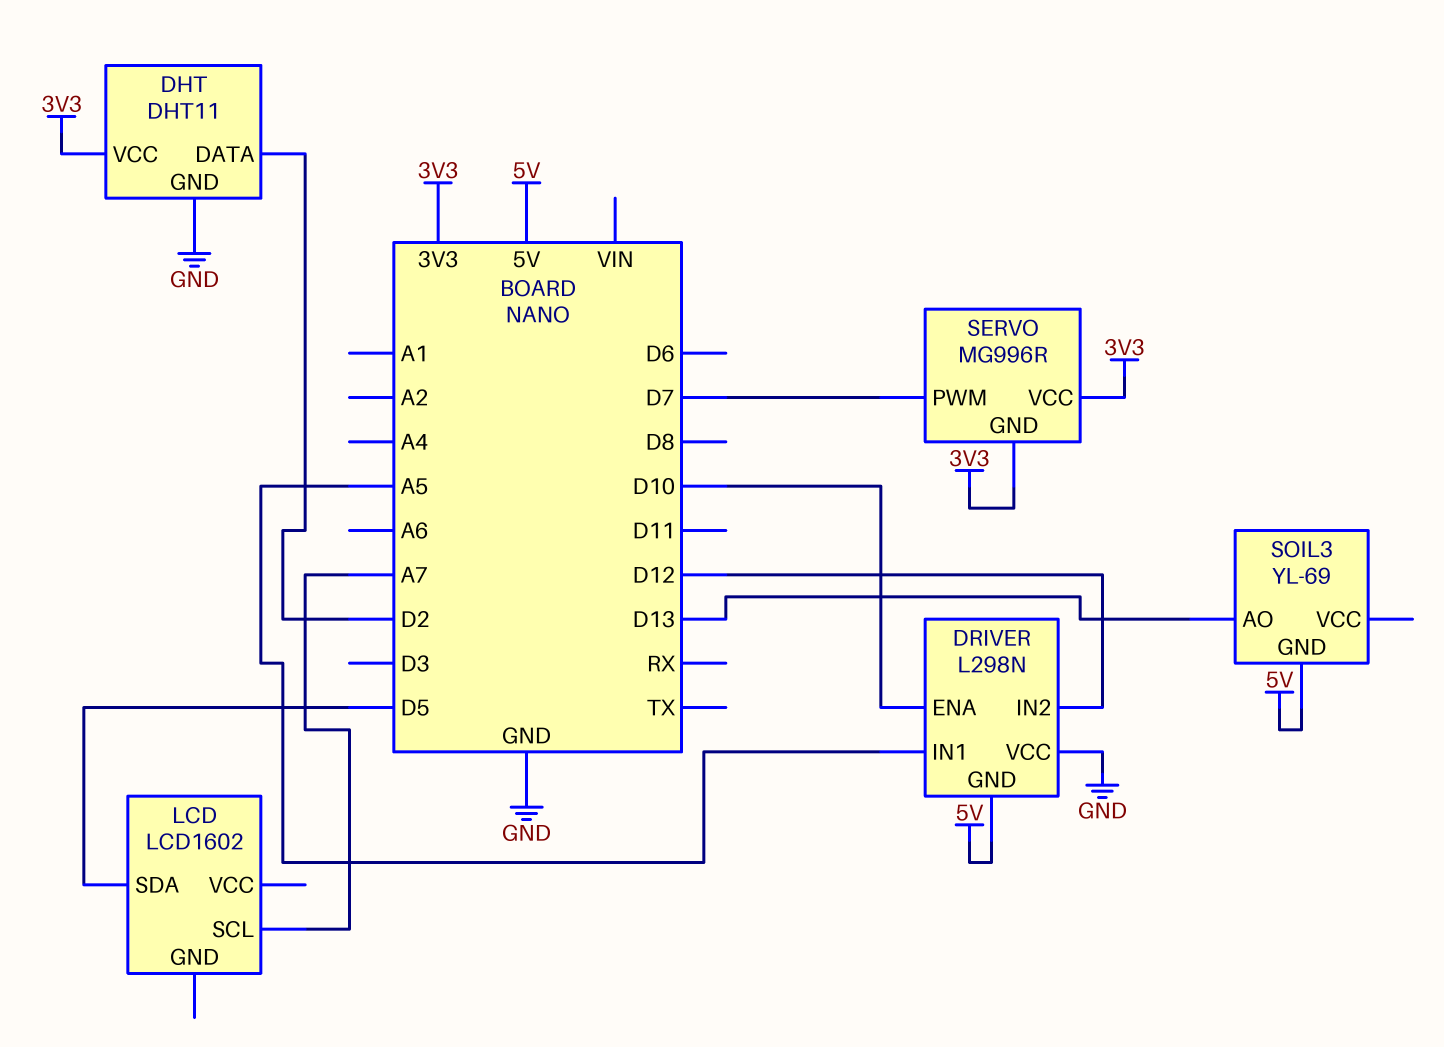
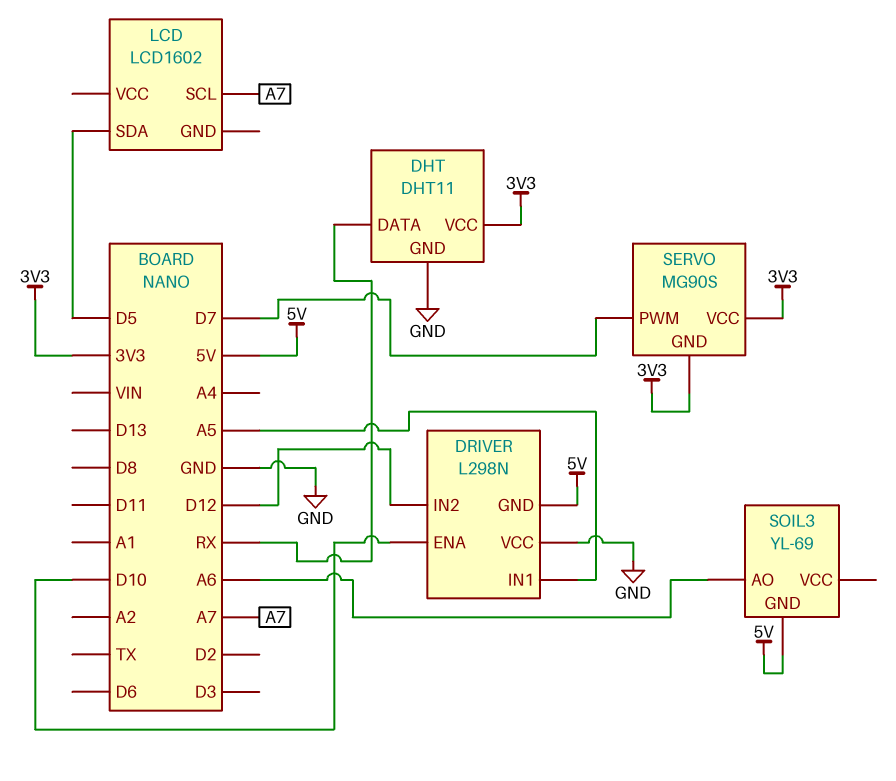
DHT pin DATA: D2 -> RX
SERVO: MG996R -> MG90S
SOIL3 pin AO: D13 -> A6

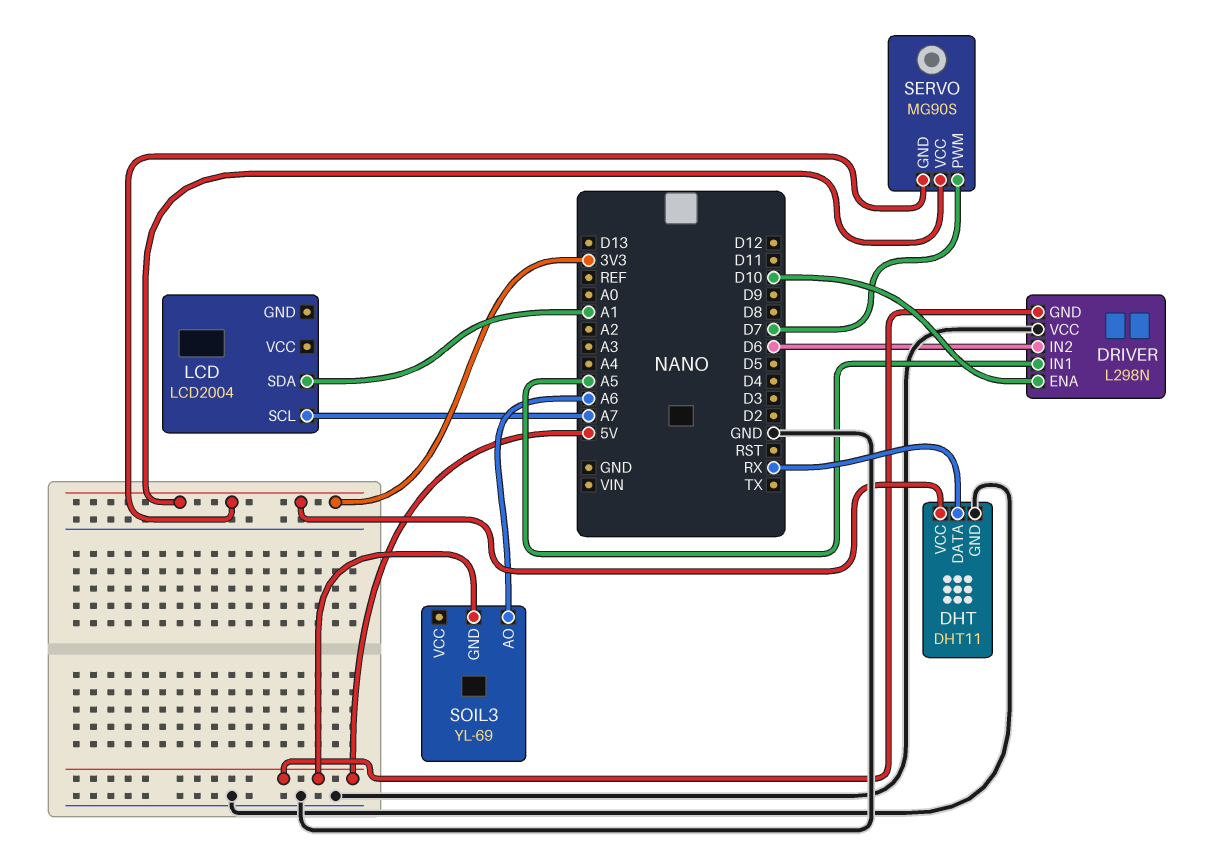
DRIVER pin IN2: D12 -> D6
LCD: LCD1602 -> LCD2004
LCD pin SDA: D5 -> A1

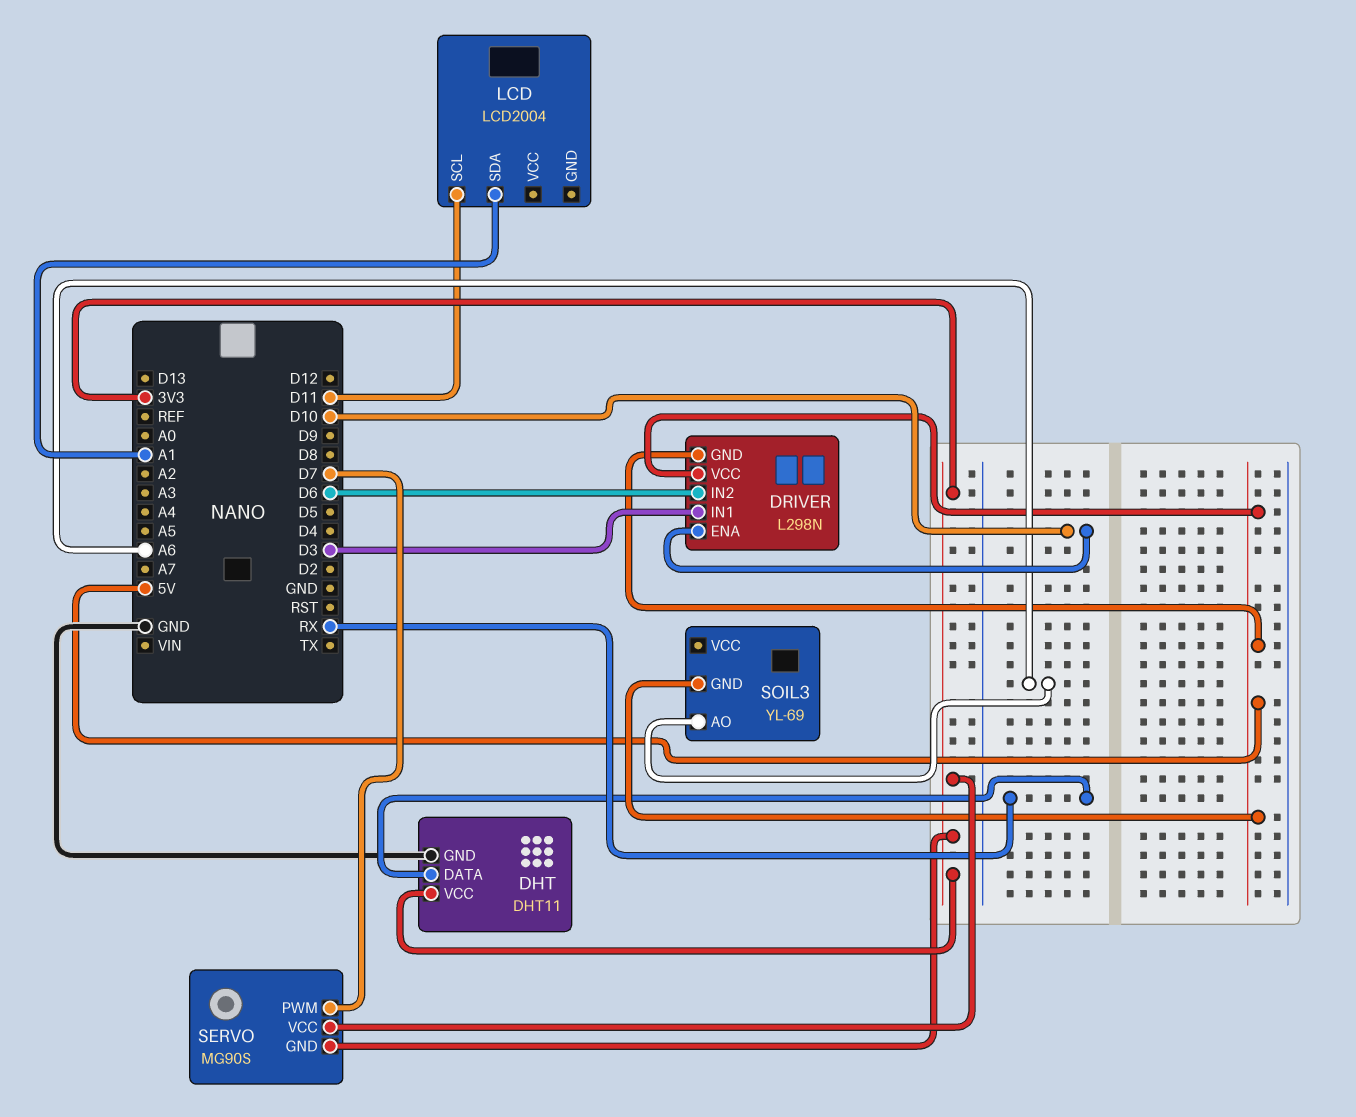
DRIVER pin IN1: A5 -> D3
DRIVER pin VCC: GND -> 5V
LCD pin SCL: A7 -> D11

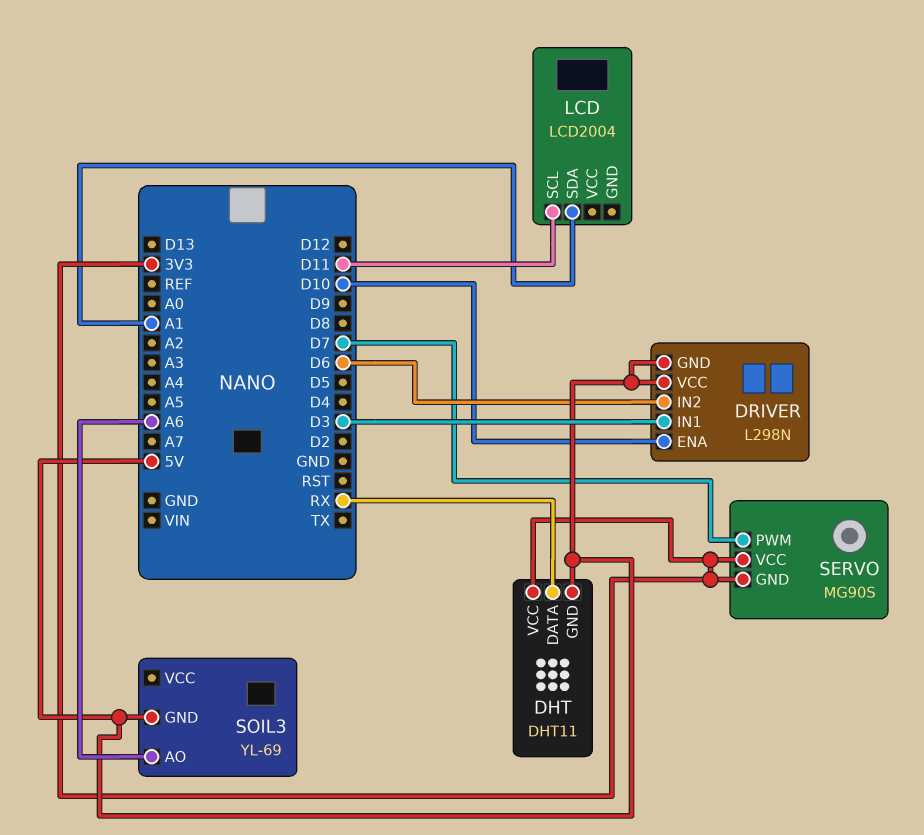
DHT pin GND: GND -> 5V

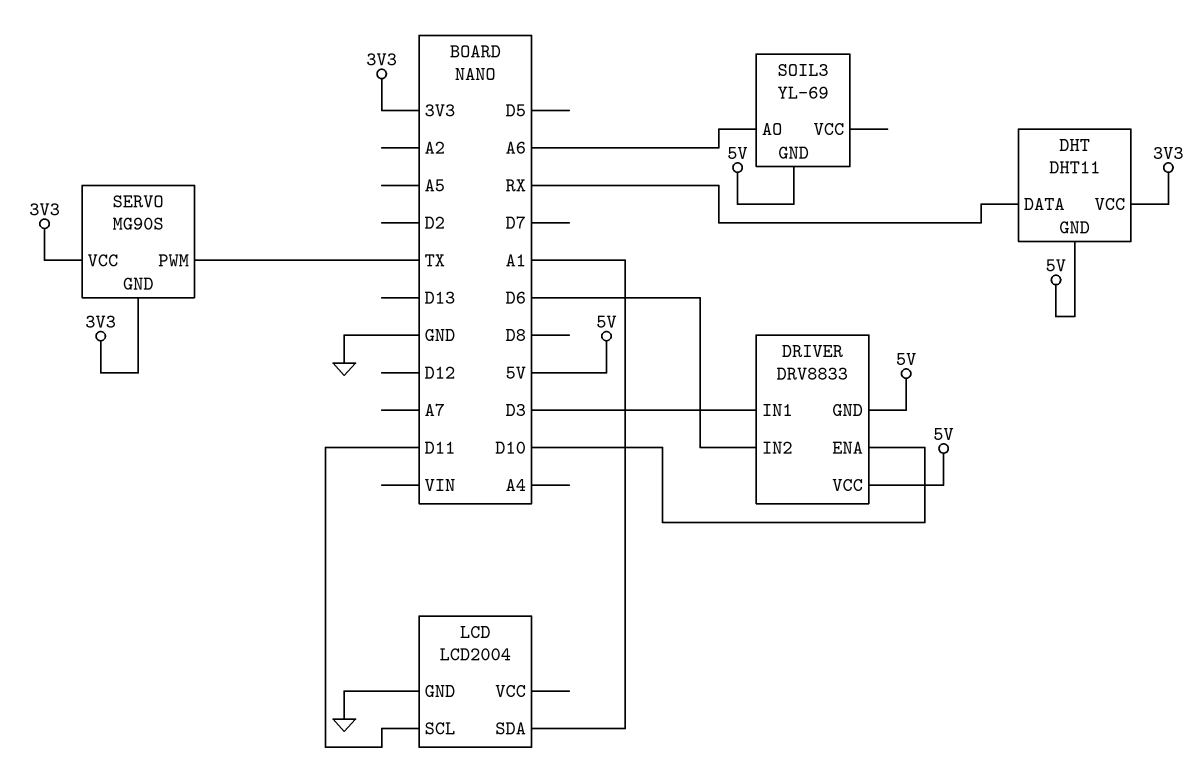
DRIVER: L298N -> DRV8833
LCD pin GND: none -> GND
SERVO pin PWM: D7 -> TX

